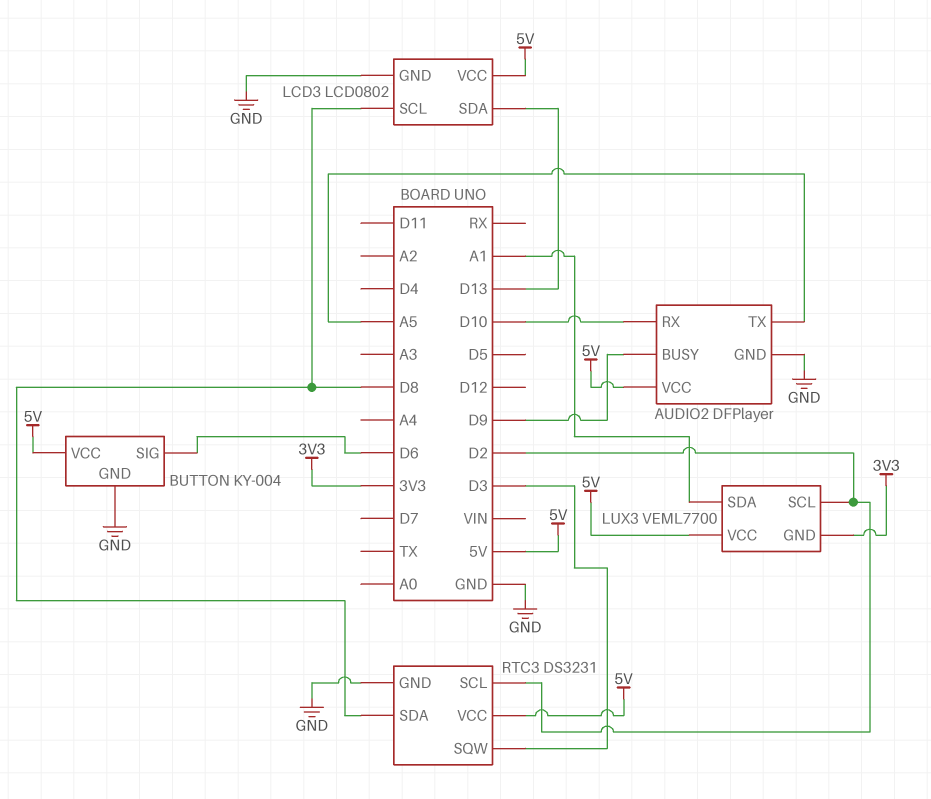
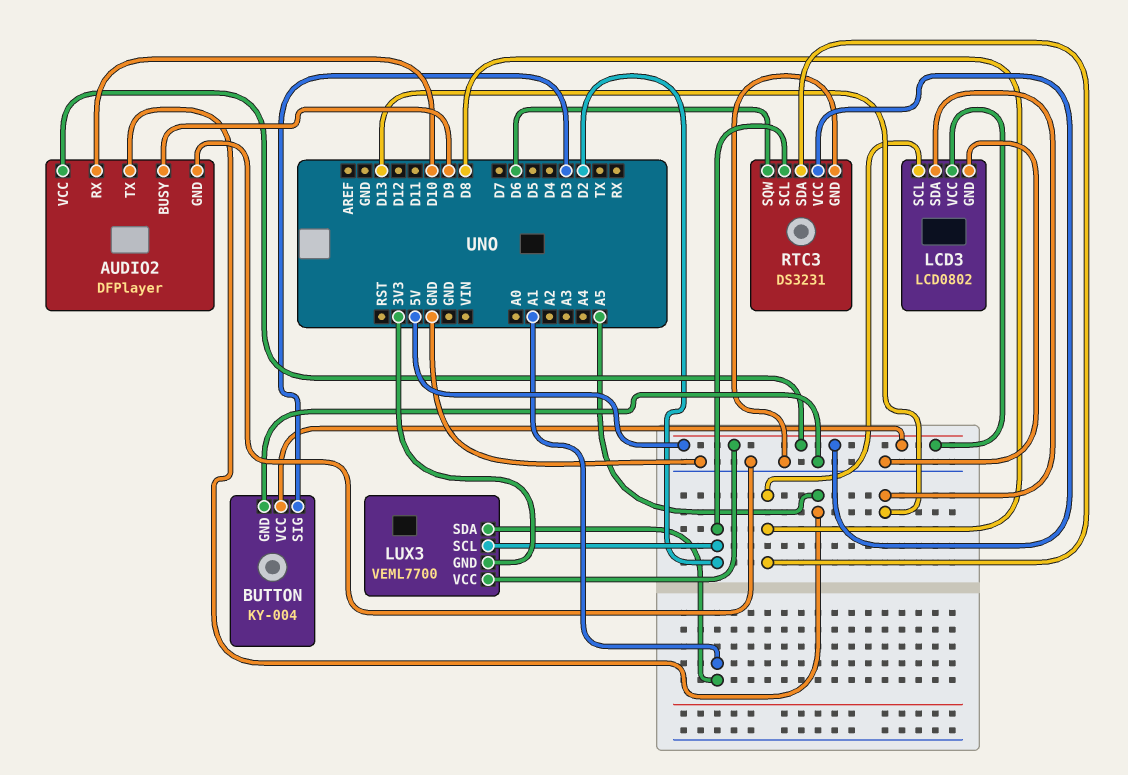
BUTTON pin SIG: D6 -> D3
RTC3 pin SQW: D3 -> D6

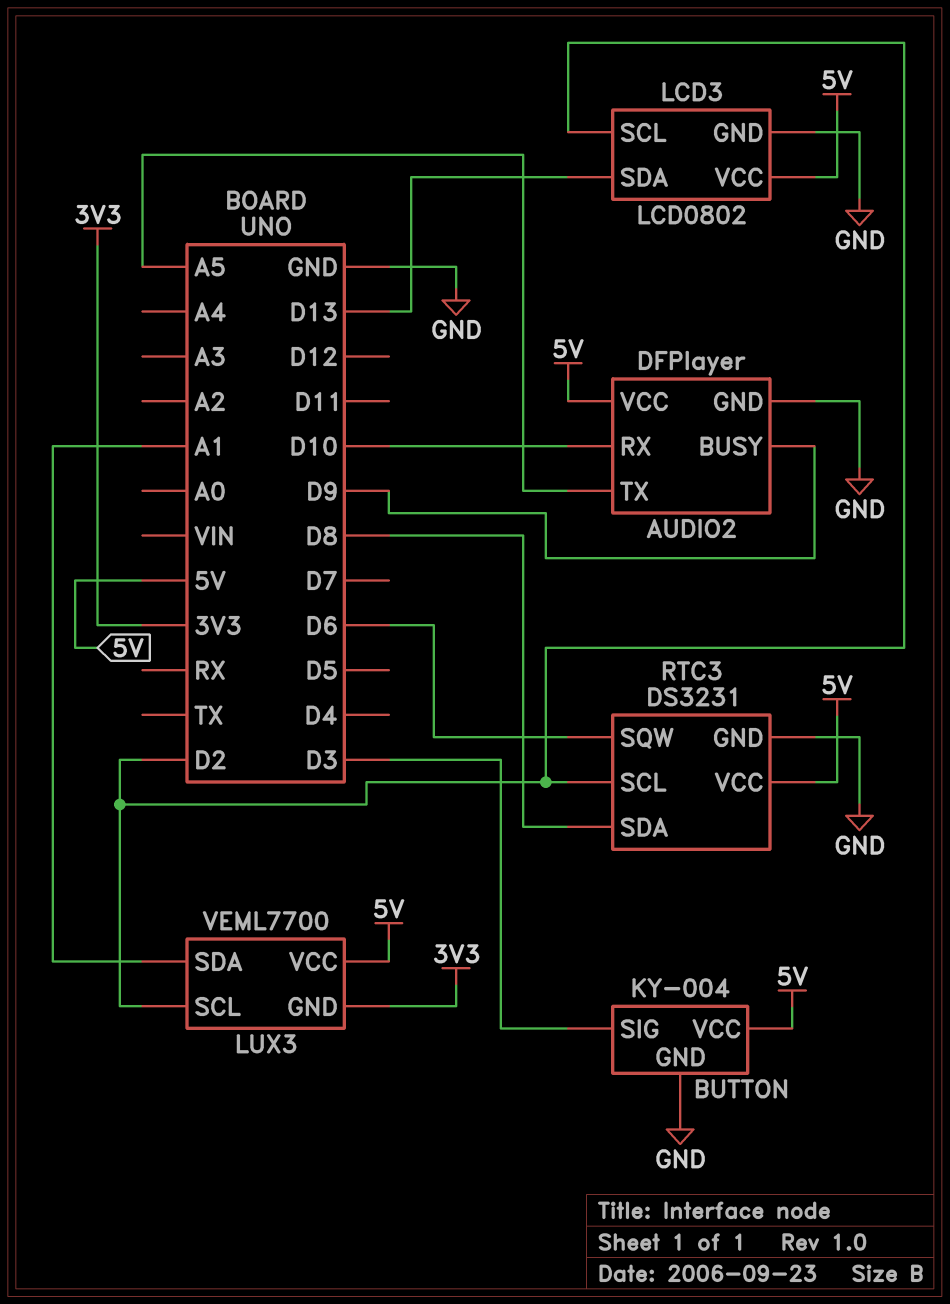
LCD3 pin SCL: D8 -> D2

